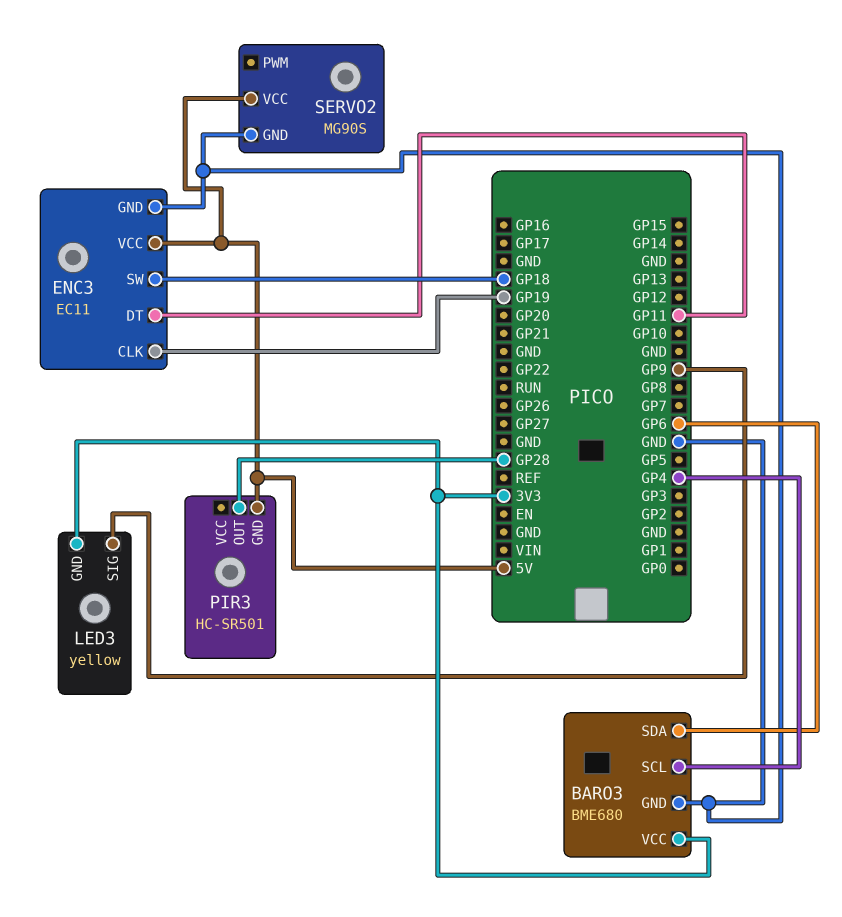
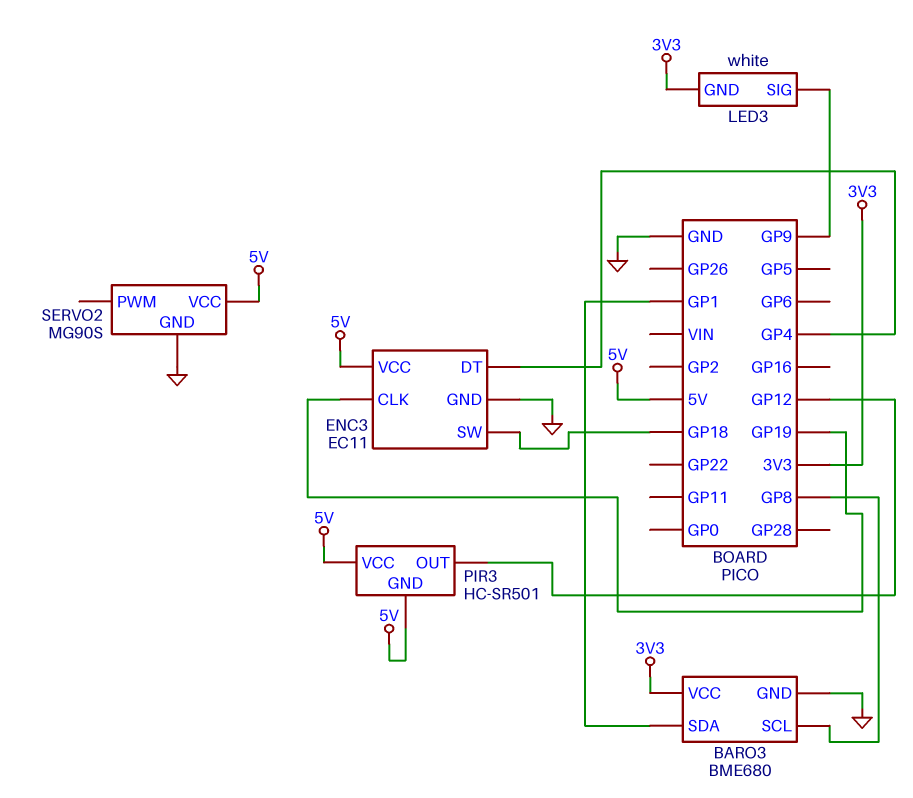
BARO3 pin SCL: GP4 -> GP8
BARO3 pin SDA: GP6 -> GP1
ENC3 pin DT: GP11 -> GP4
LED3: yellow -> white
PIR3 pin OUT: GP28 -> GP12
PIR3 pin VCC: none -> 5V

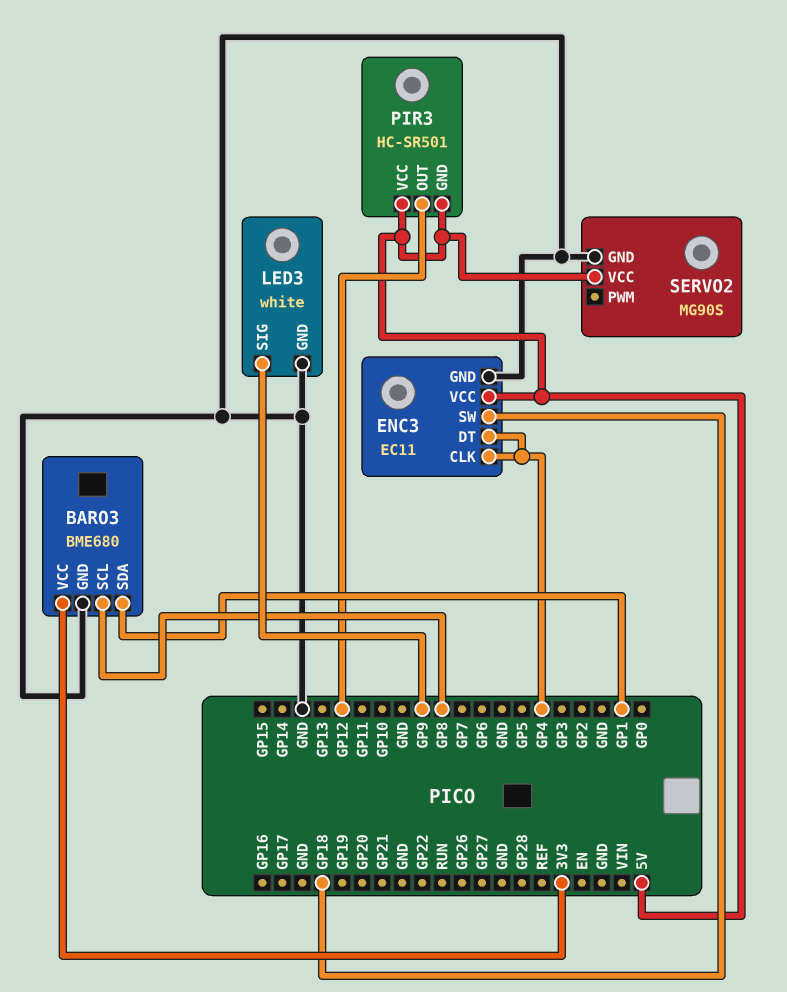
ENC3 pin CLK: GP19 -> GP4
LED3 pin GND: 3V3 -> GND

